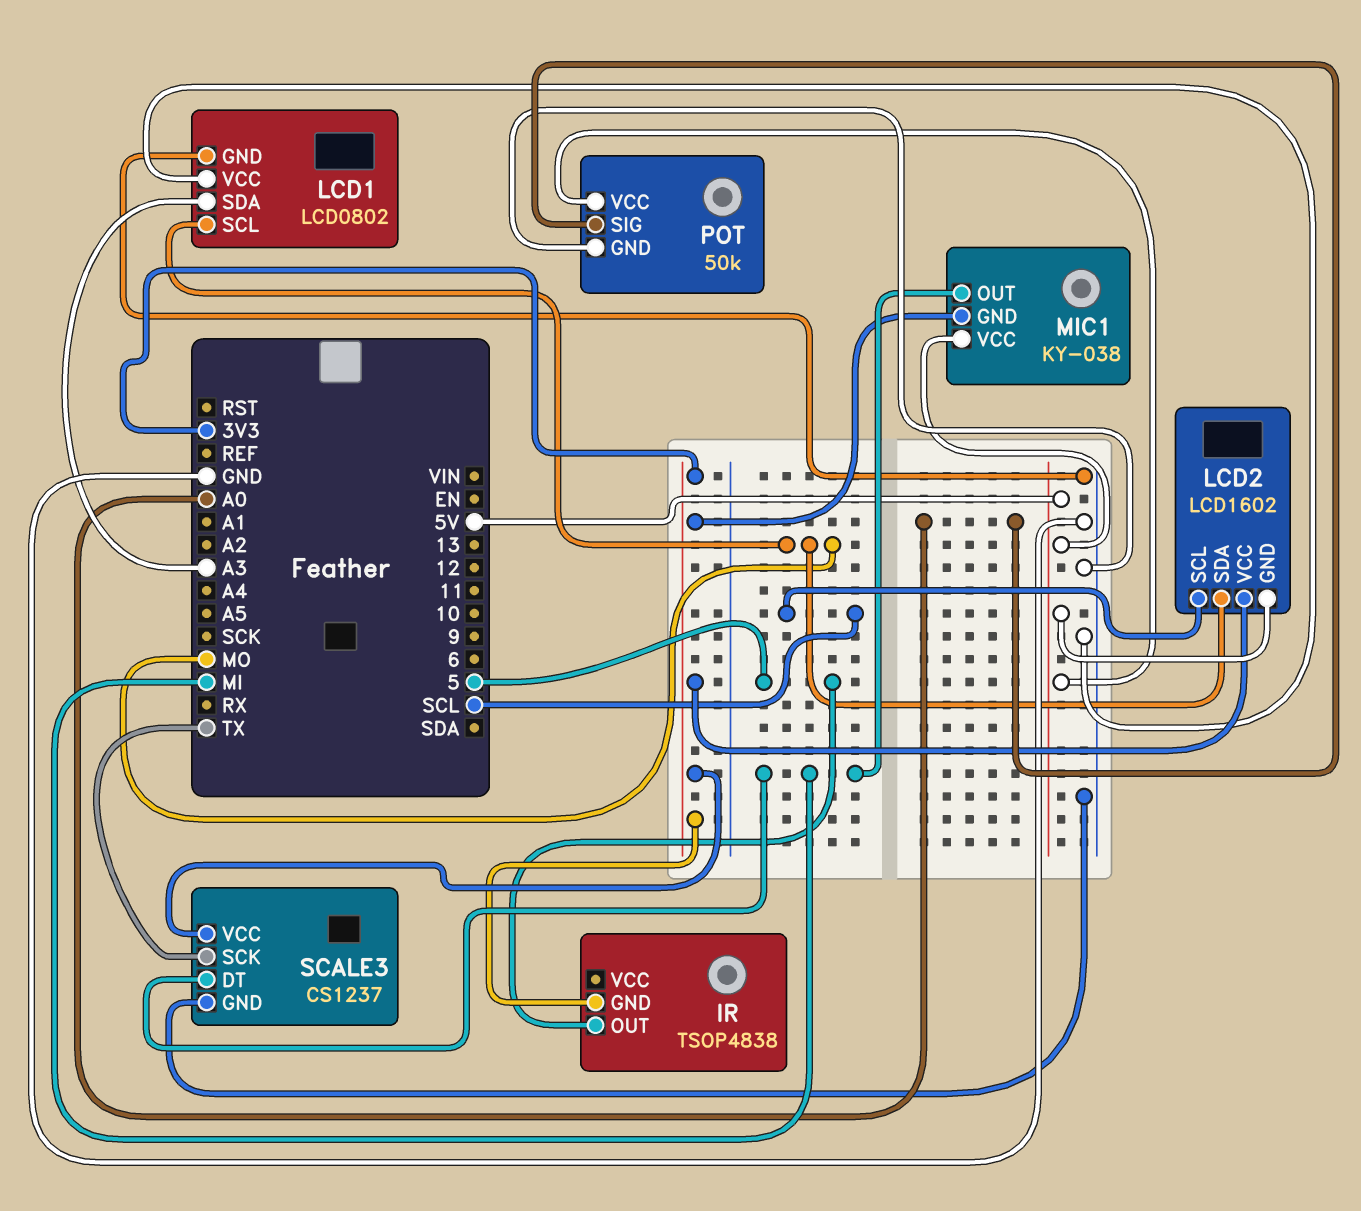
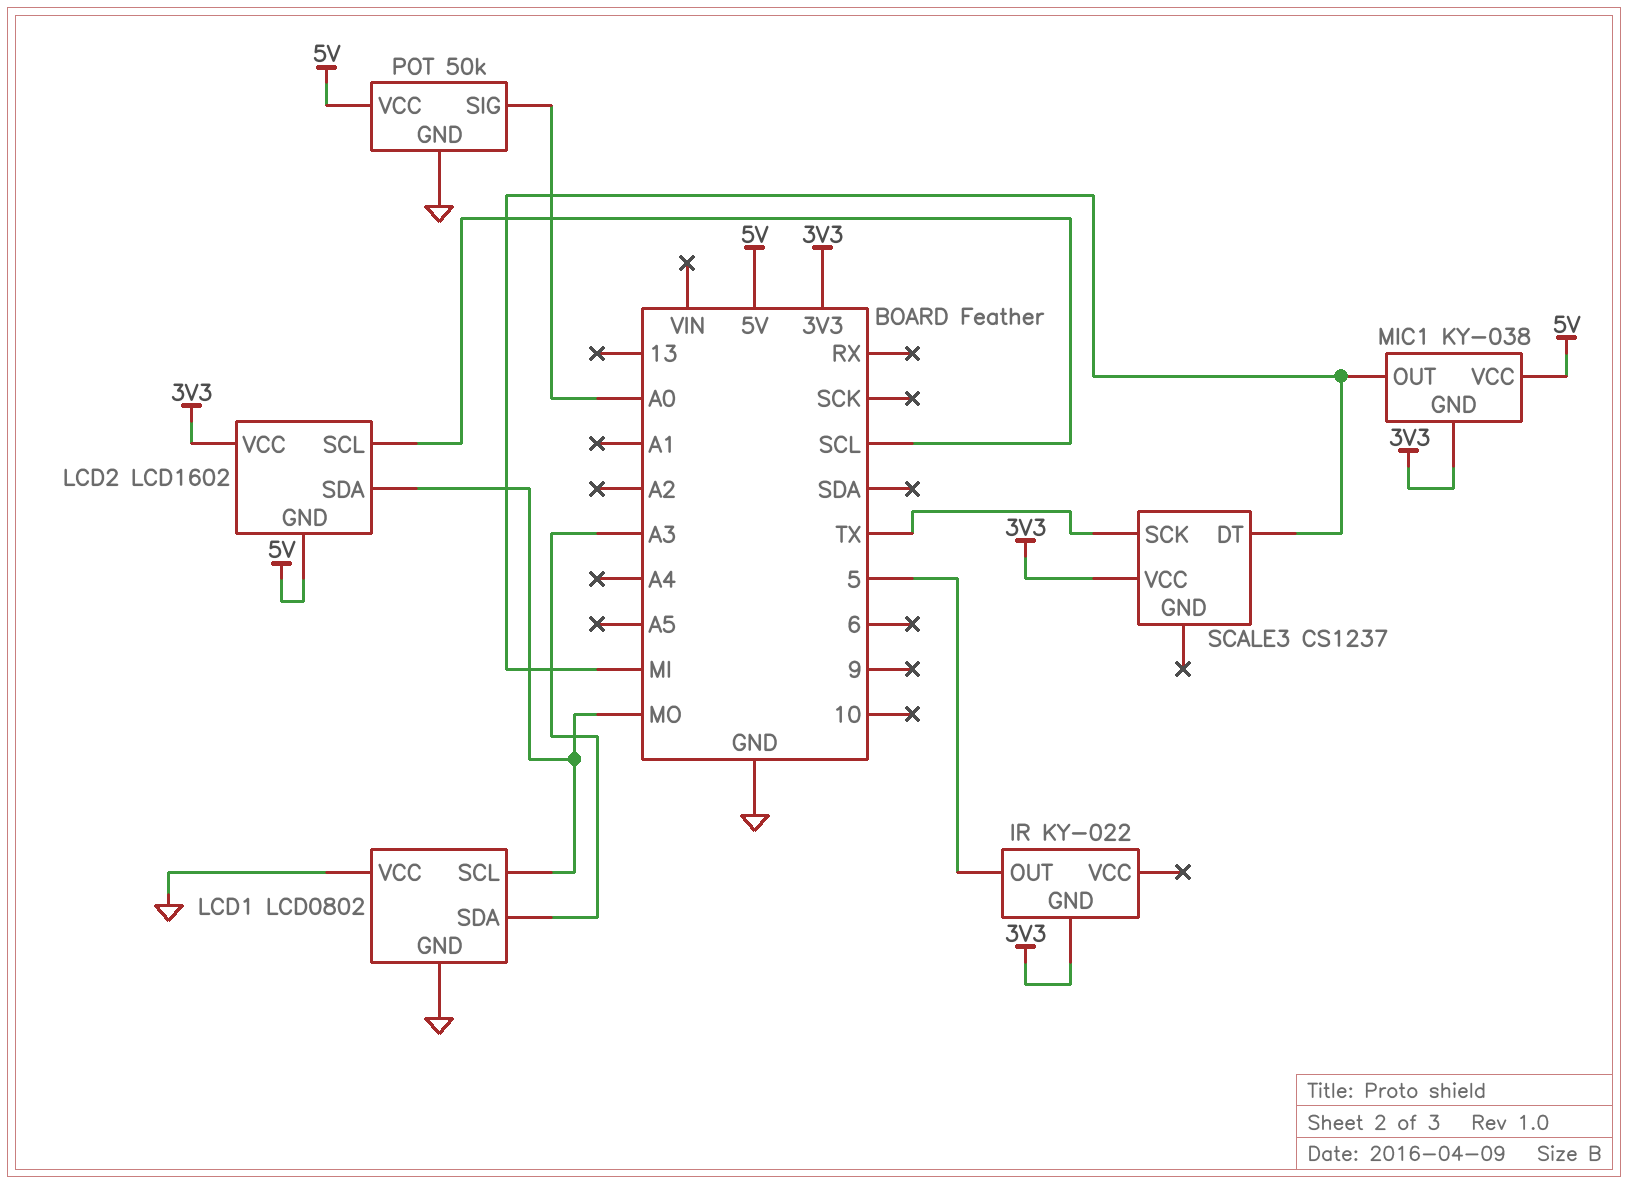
IR: TSOP4838 -> KY-022
SCALE3 pin GND: GND -> none

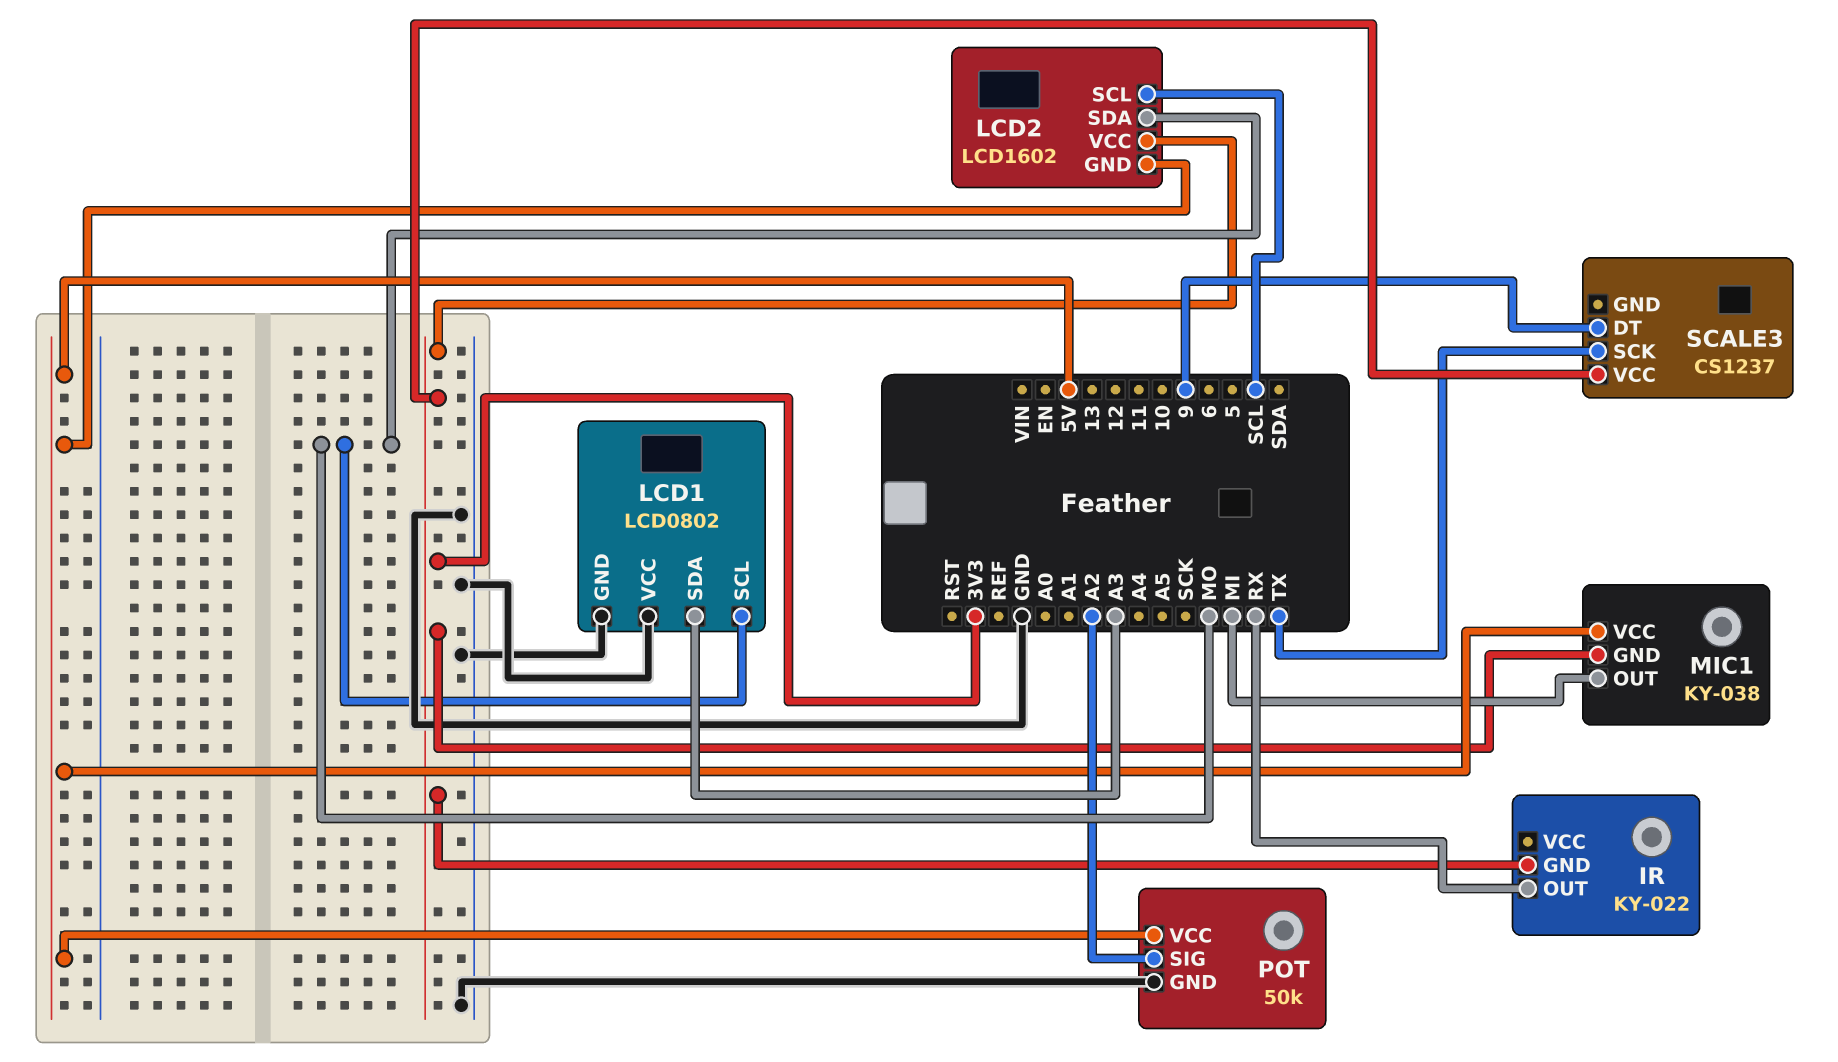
IR pin OUT: 5 -> RX
POT pin SIG: A0 -> A2
SCALE3 pin DT: MI -> 9

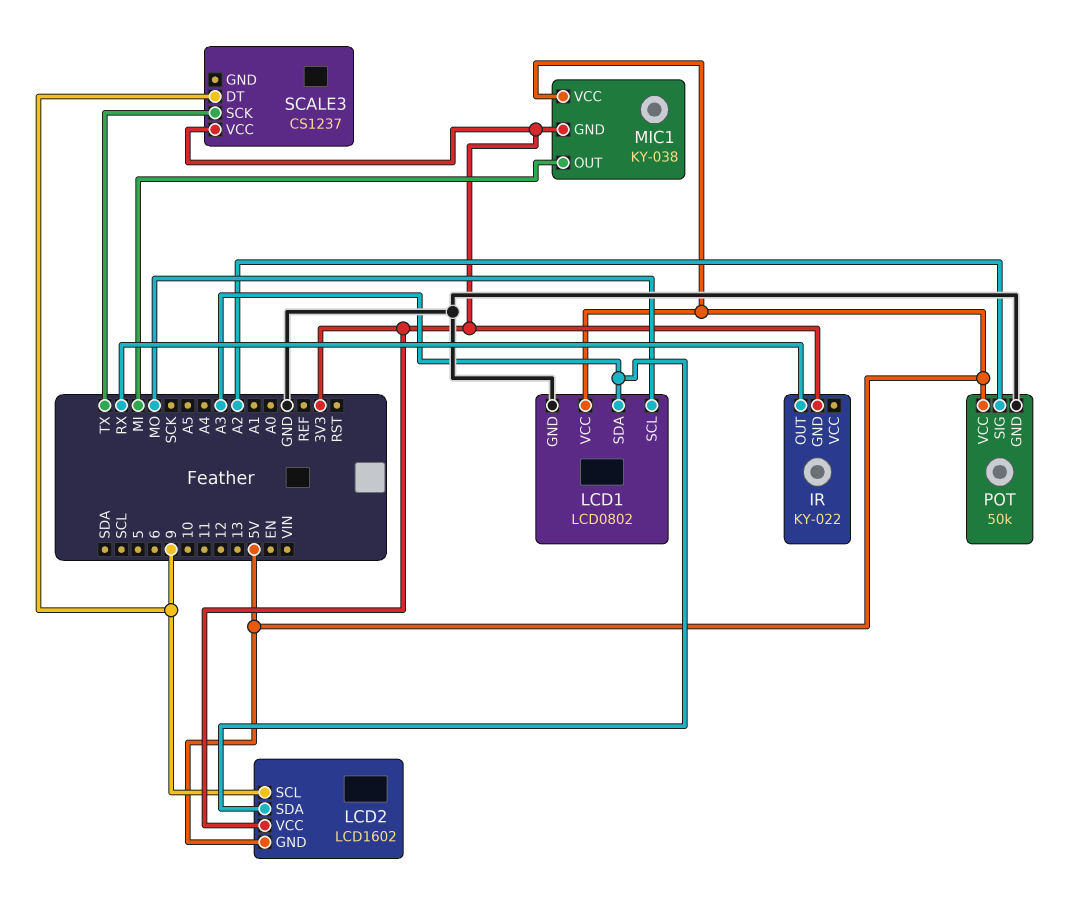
LCD1 pin VCC: GND -> 5V
LCD2 pin SCL: SCL -> 9
LCD2 pin SDA: MO -> A3

